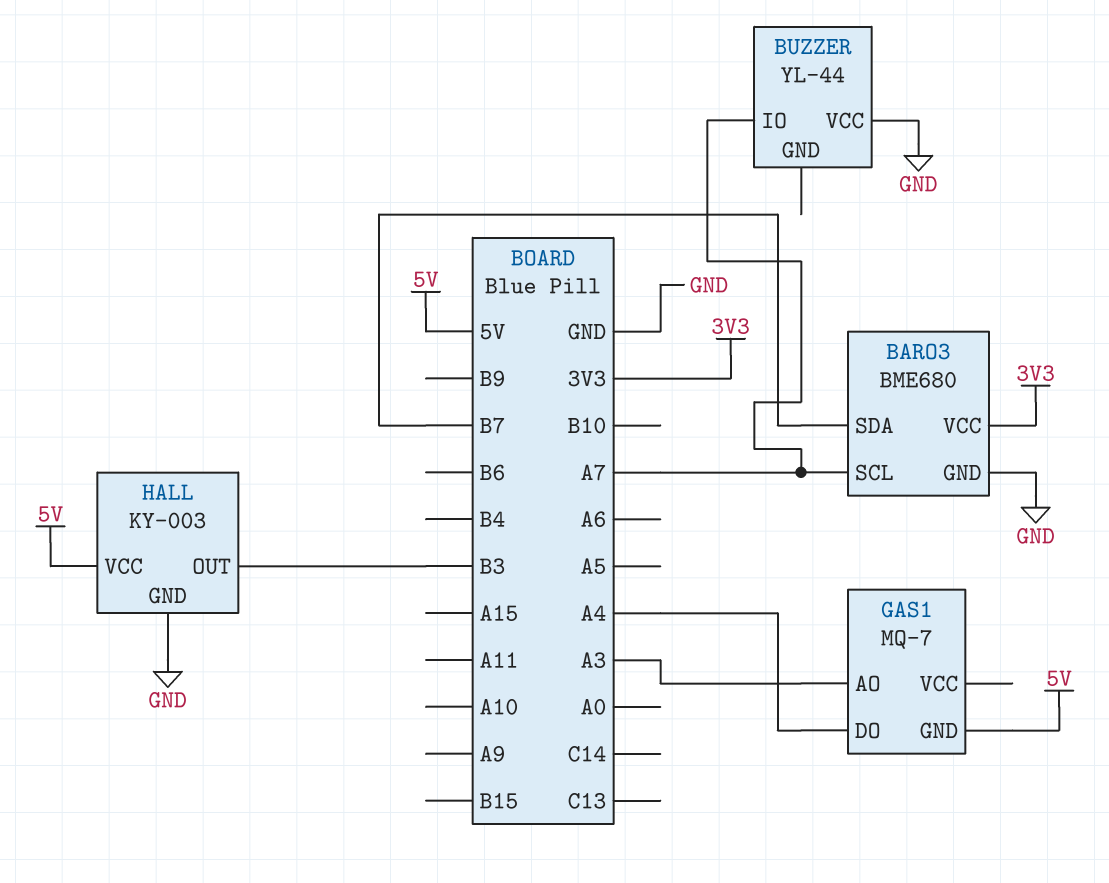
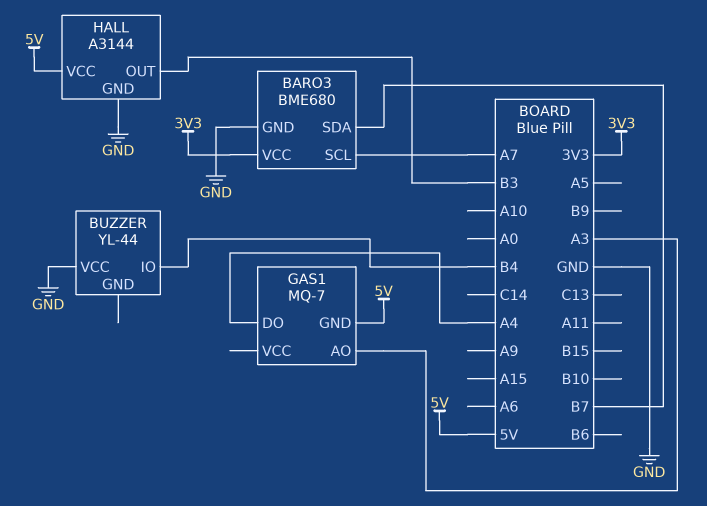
BUZZER pin IO: A7 -> B4
HALL: KY-003 -> A3144

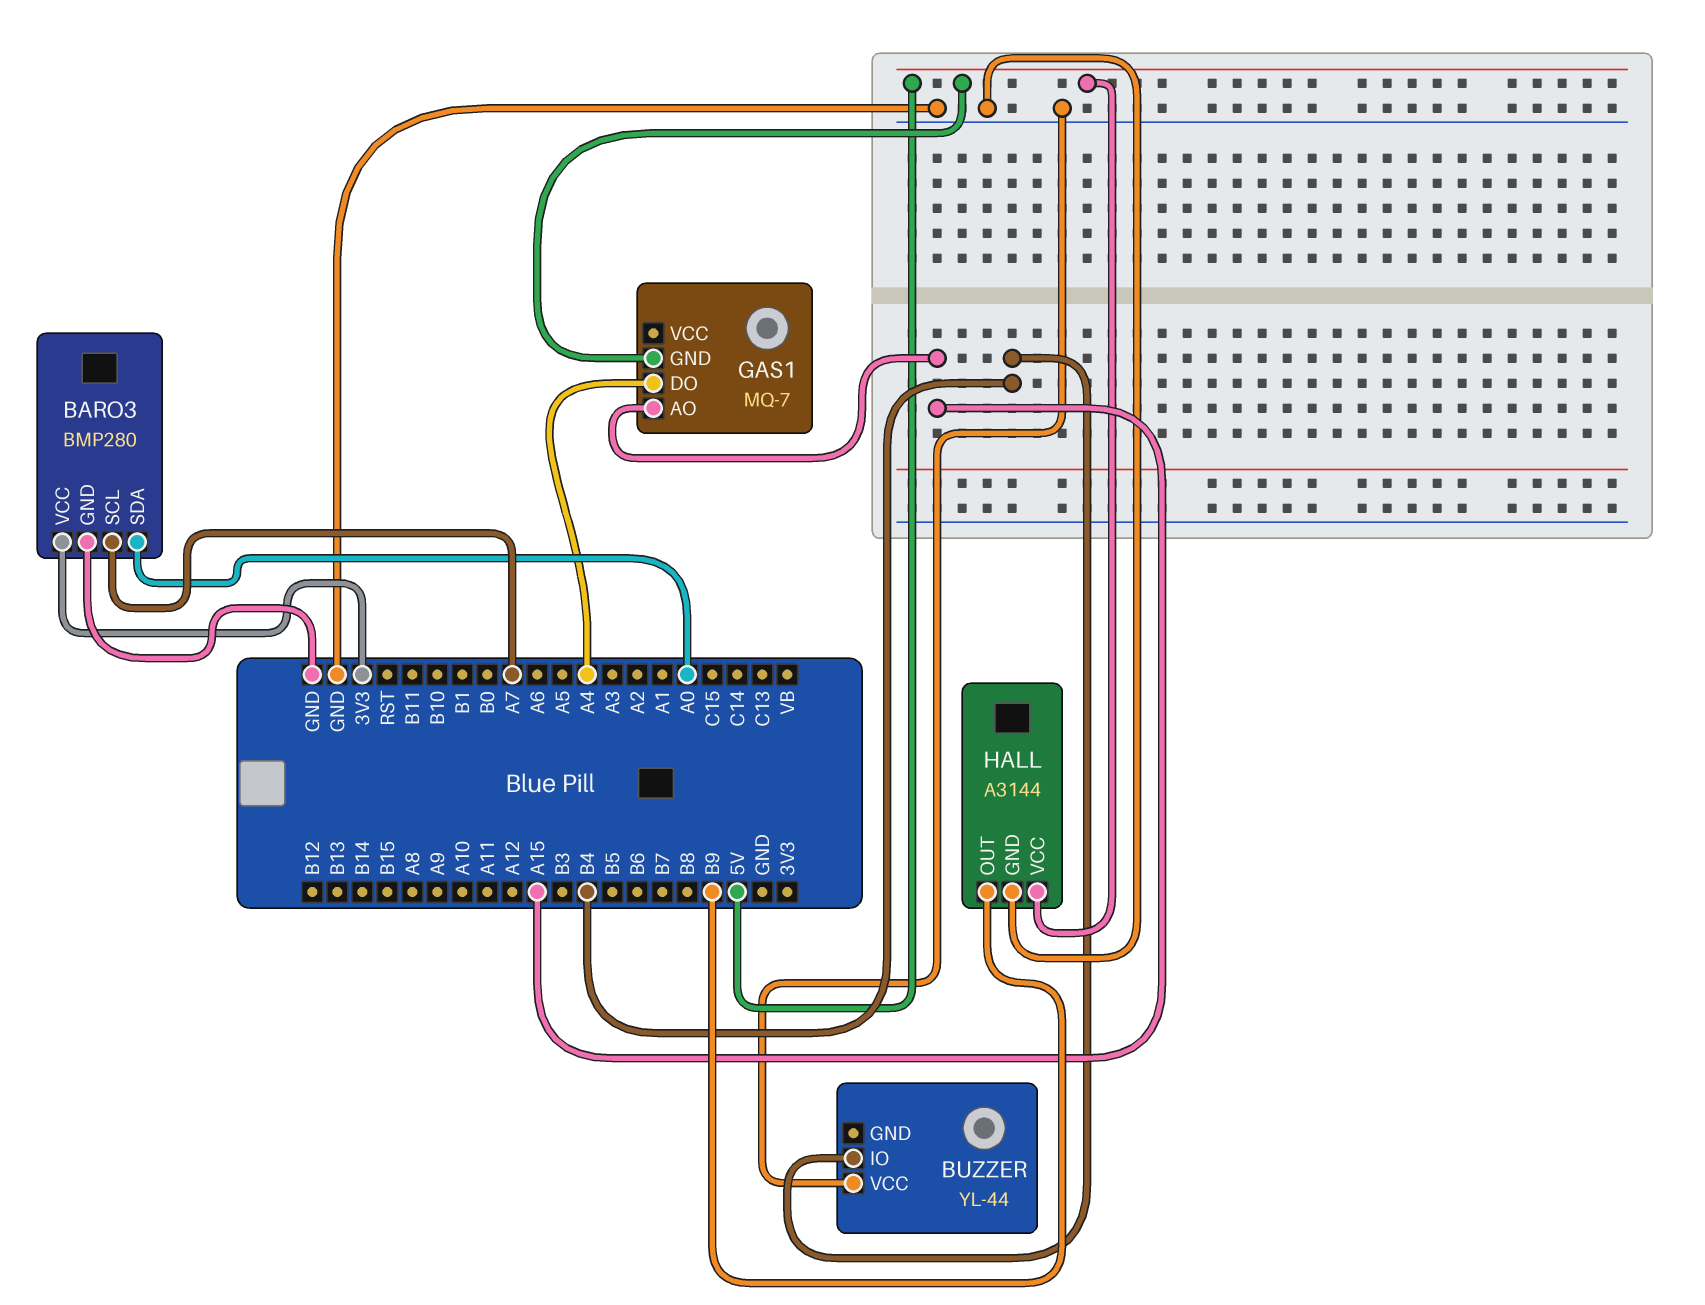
BARO3: BME680 -> BMP280
BARO3 pin SDA: B7 -> A0
GAS1 pin AO: A3 -> A15
HALL pin OUT: B3 -> B9

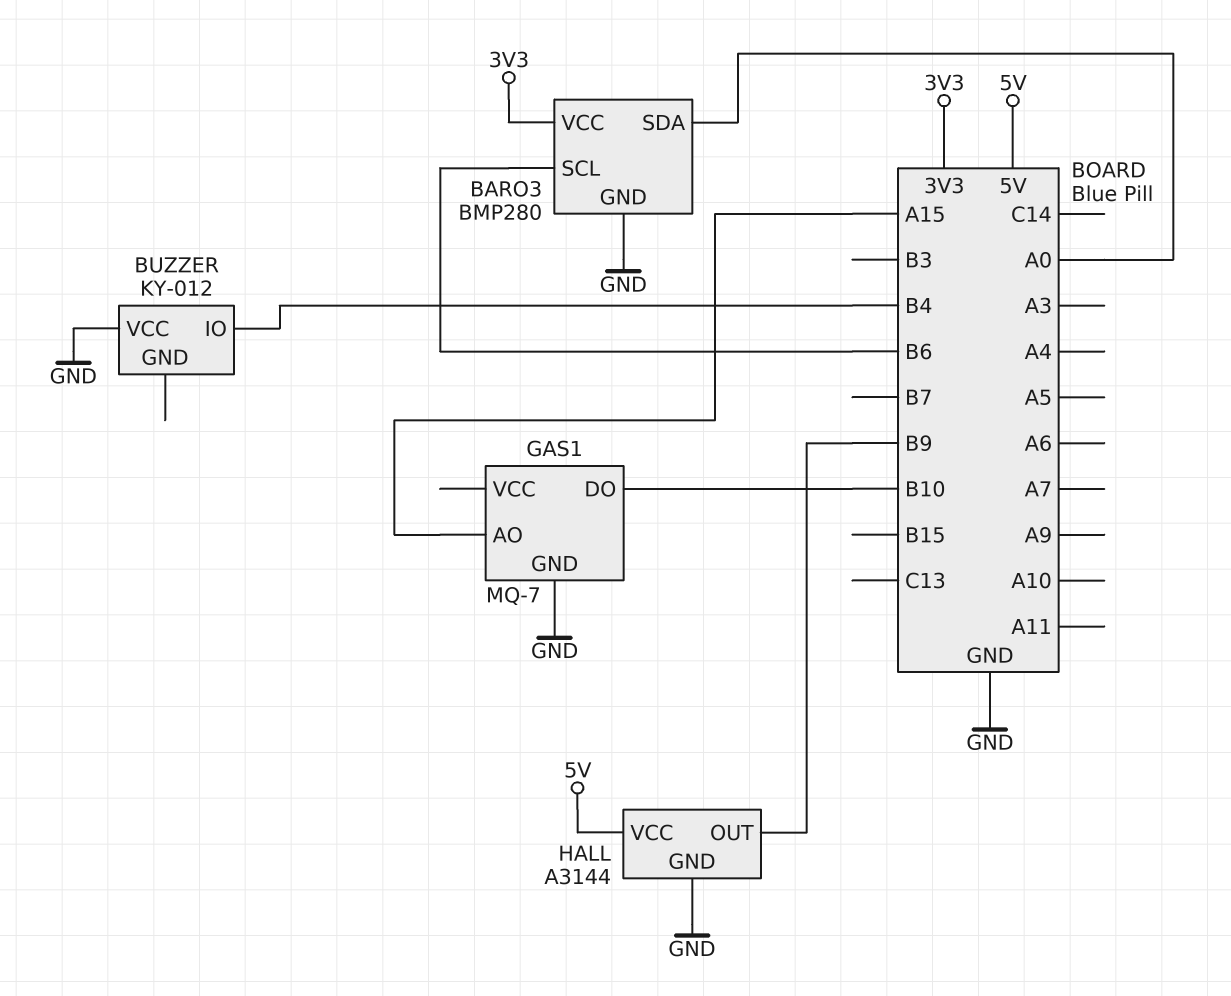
BARO3 pin SCL: A7 -> B6
BUZZER: YL-44 -> KY-012
GAS1 pin DO: A4 -> B10
GAS1 pin GND: 5V -> GND

